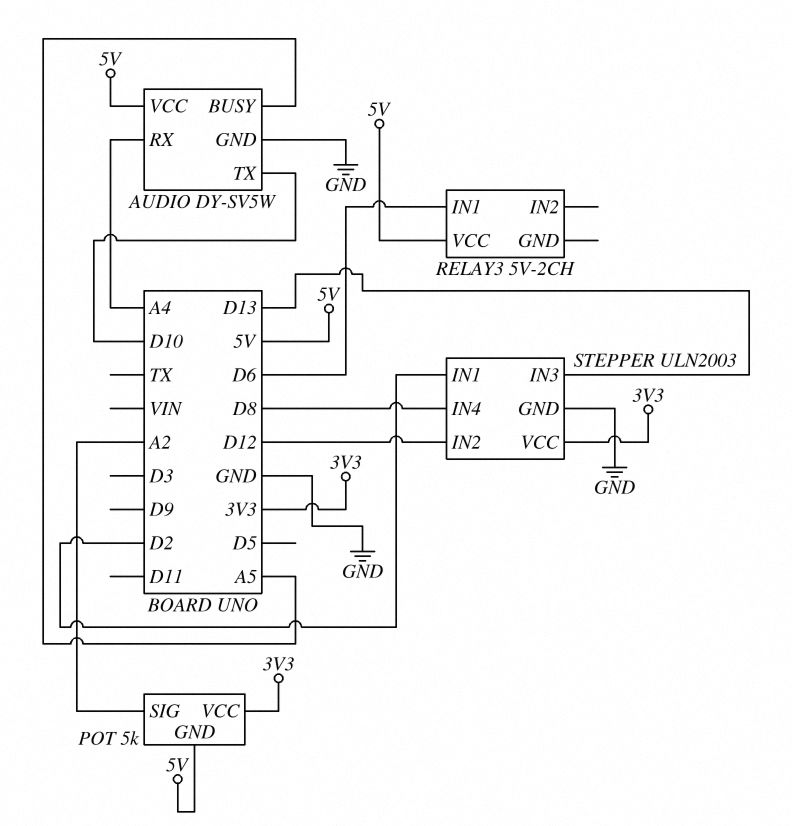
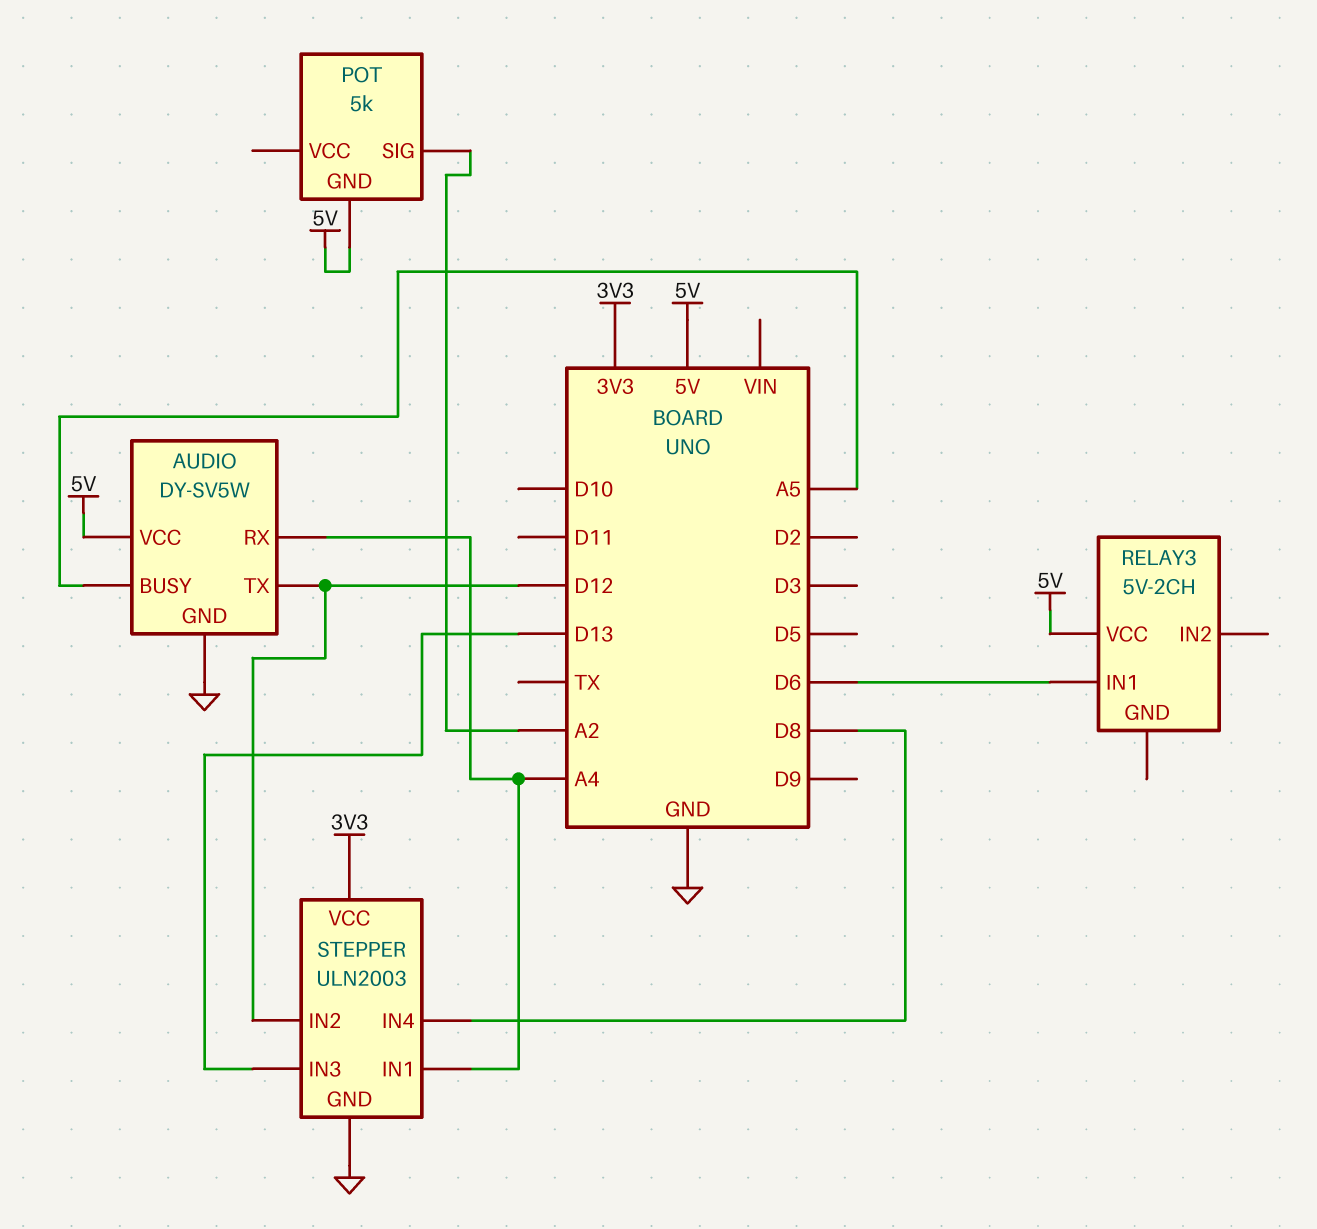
AUDIO pin TX: D10 -> D12
POT pin VCC: 3V3 -> none
STEPPER pin IN1: D2 -> A4

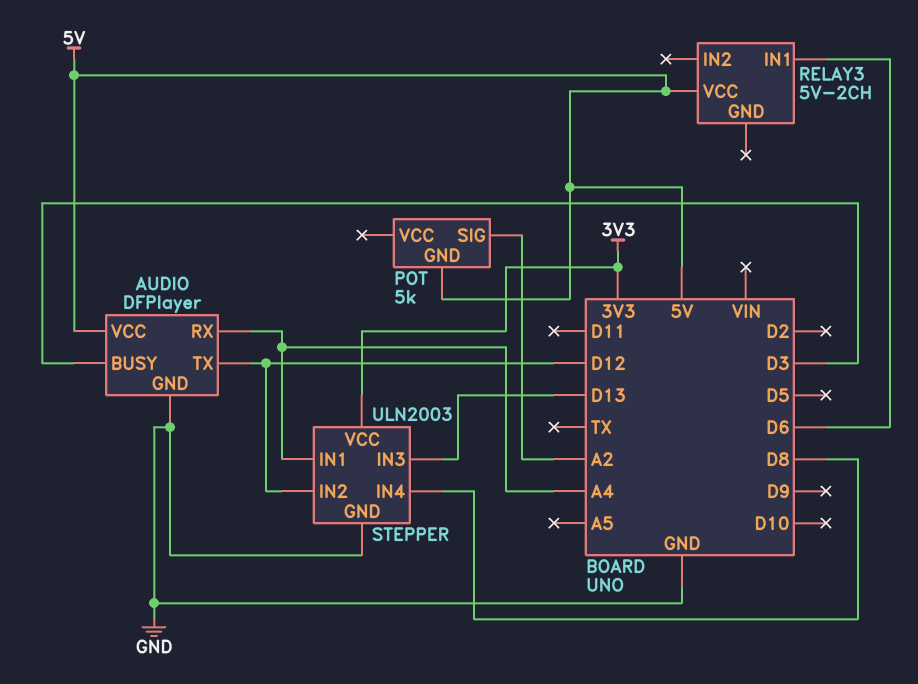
AUDIO: DY-SV5W -> DFPlayer
AUDIO pin BUSY: A5 -> D3

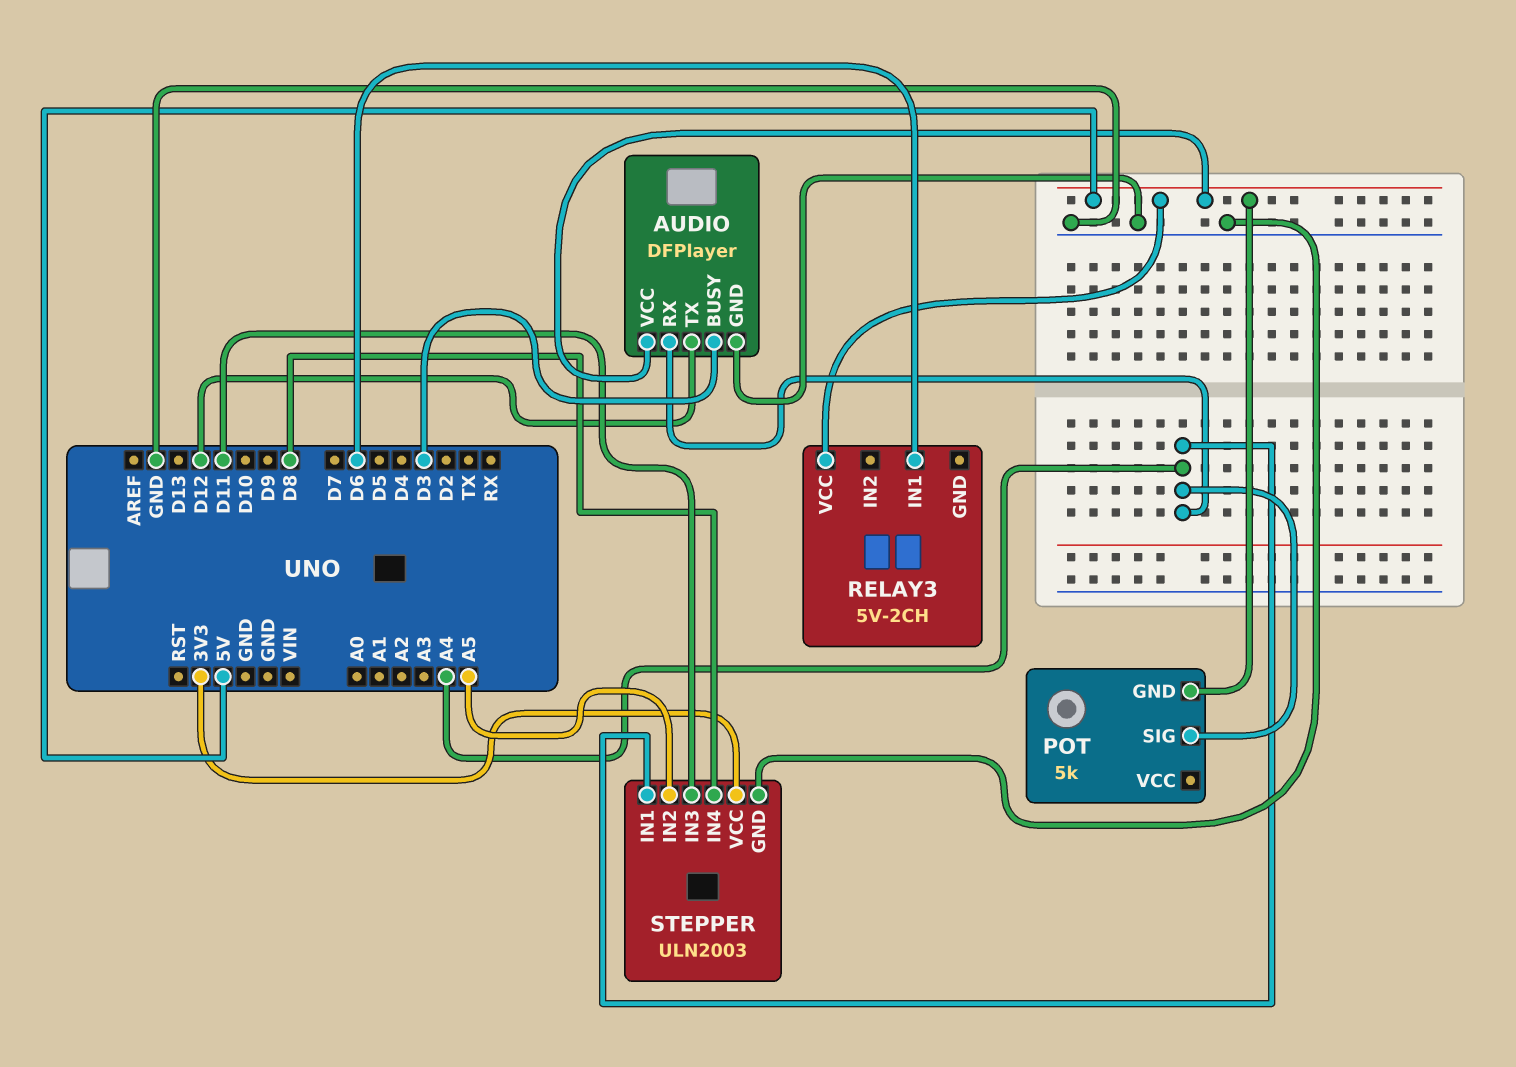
POT pin SIG: A2 -> A4
STEPPER pin IN2: D12 -> A5
STEPPER pin IN3: D13 -> D11

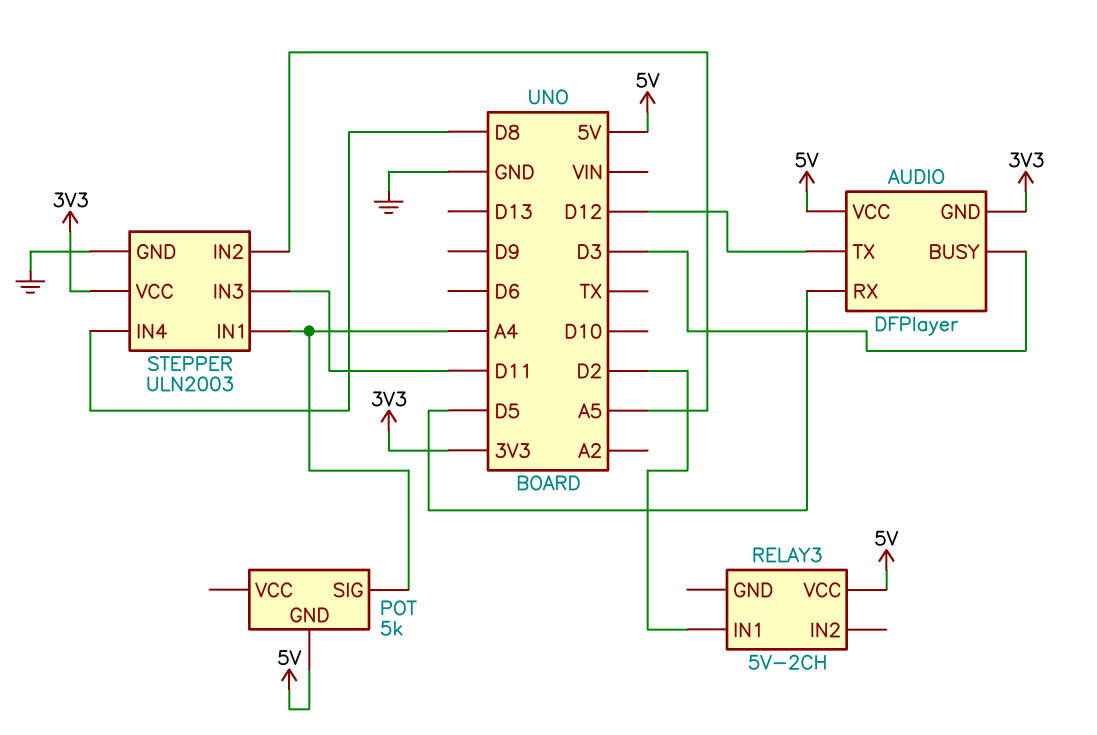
AUDIO pin GND: GND -> 3V3
AUDIO pin RX: A4 -> D5
RELAY3 pin IN1: D6 -> D2

